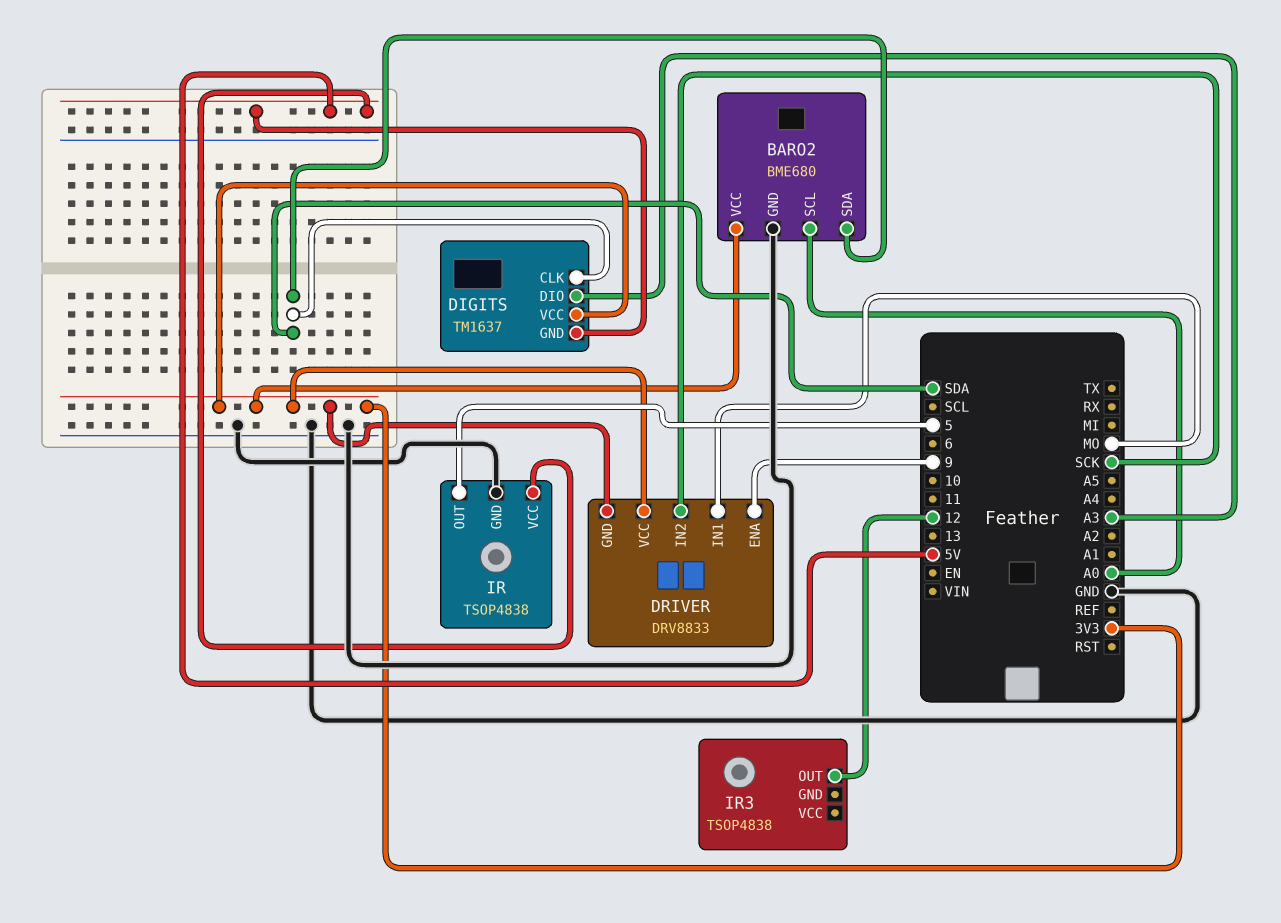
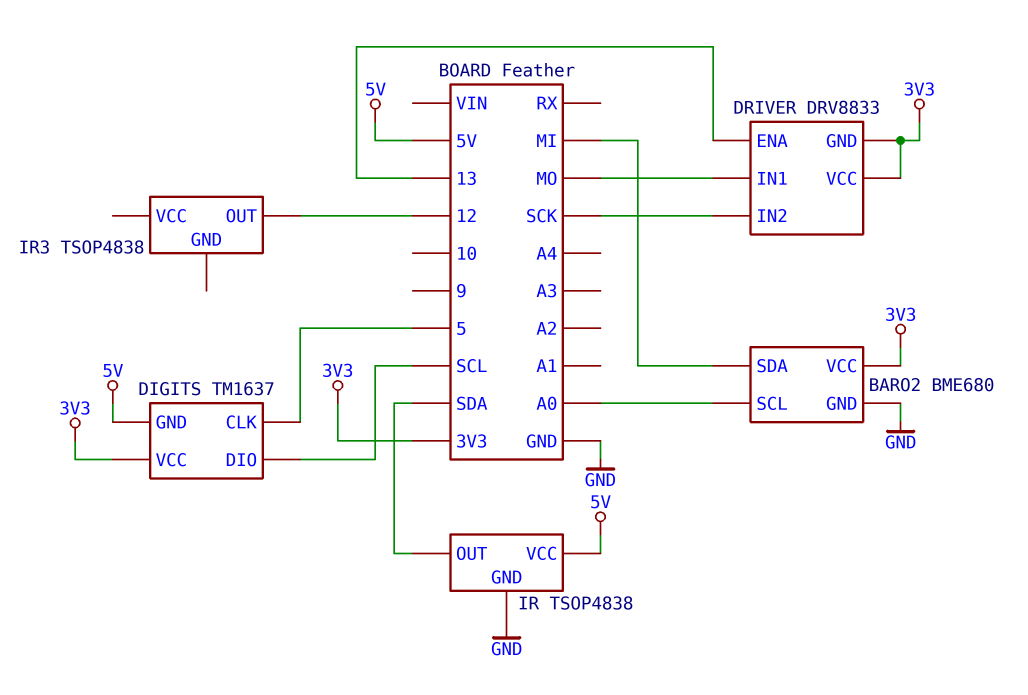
BARO2 pin SDA: SDA -> MI
DIGITS pin CLK: SDA -> 5
DIGITS pin DIO: A3 -> SCL
DRIVER pin ENA: 9 -> 13
IR pin OUT: 5 -> SDA

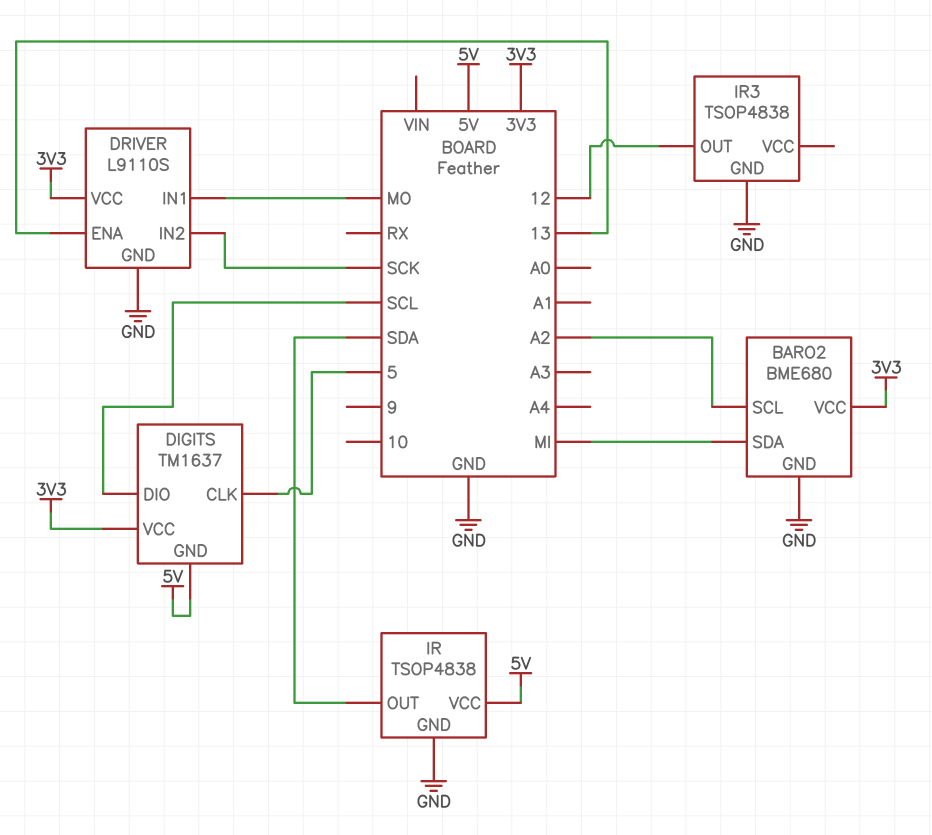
BARO2 pin SCL: A0 -> A2
DRIVER: DRV8833 -> L9110S
DRIVER pin GND: 3V3 -> GND
IR3 pin GND: none -> GND

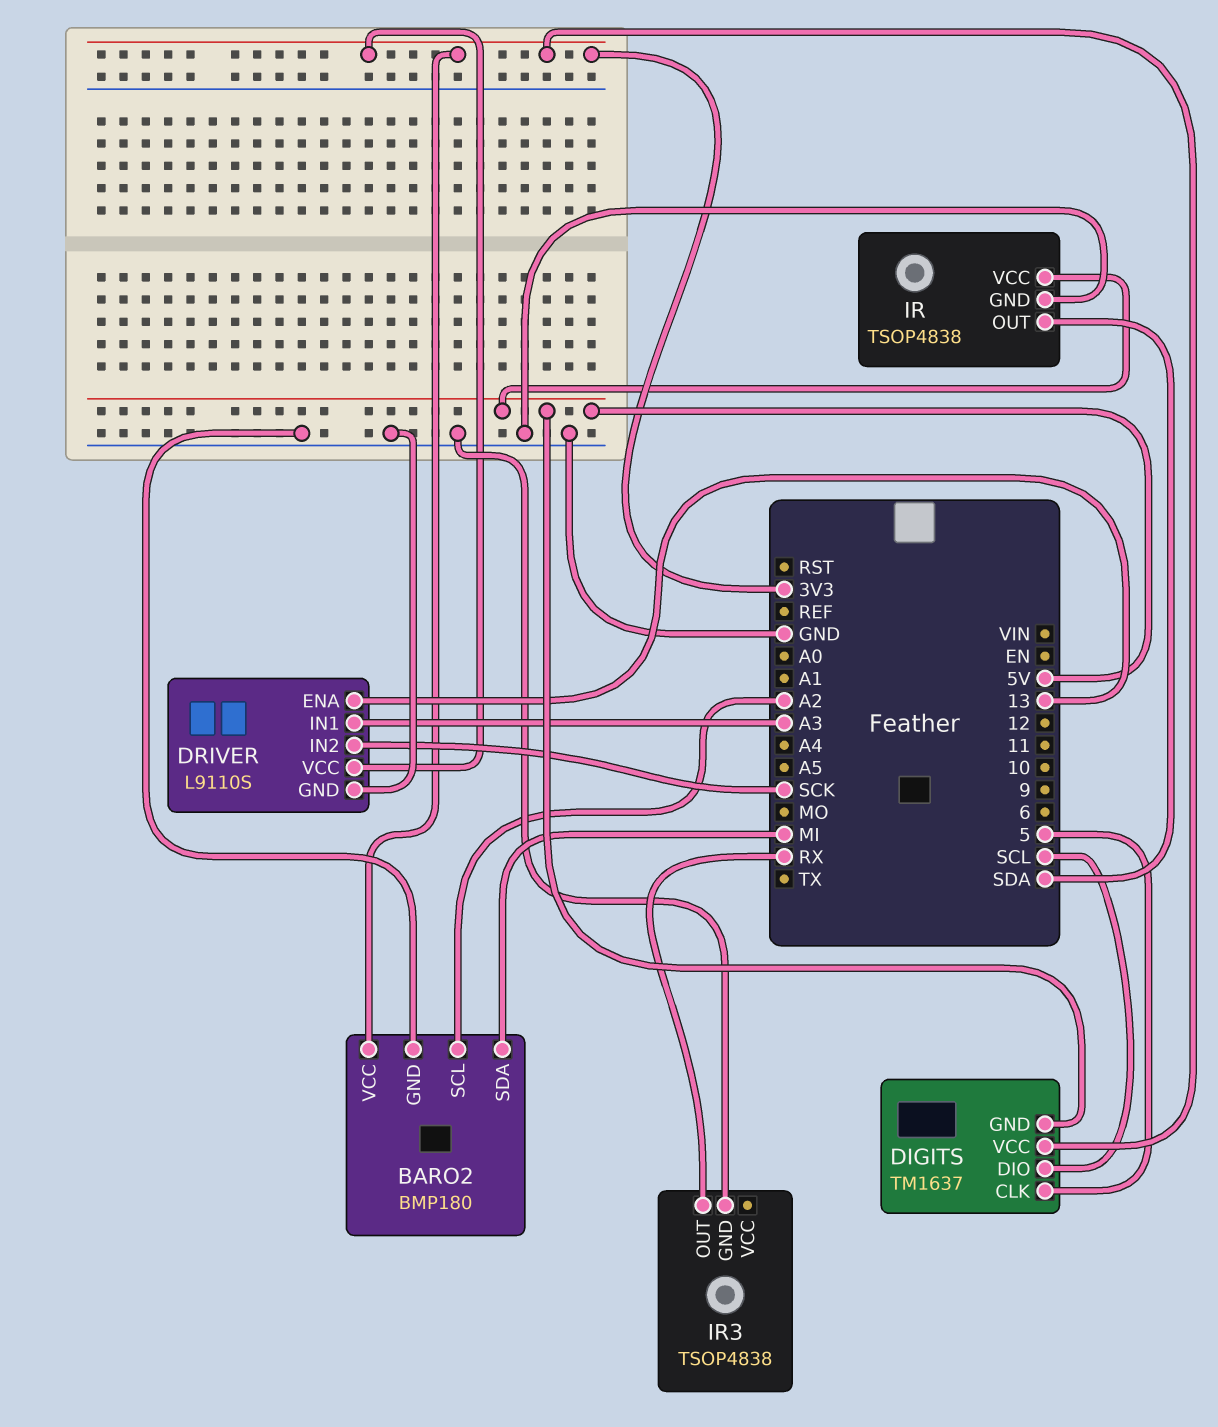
BARO2: BME680 -> BMP180
DRIVER pin IN1: MO -> A3
IR3 pin OUT: 12 -> RX

